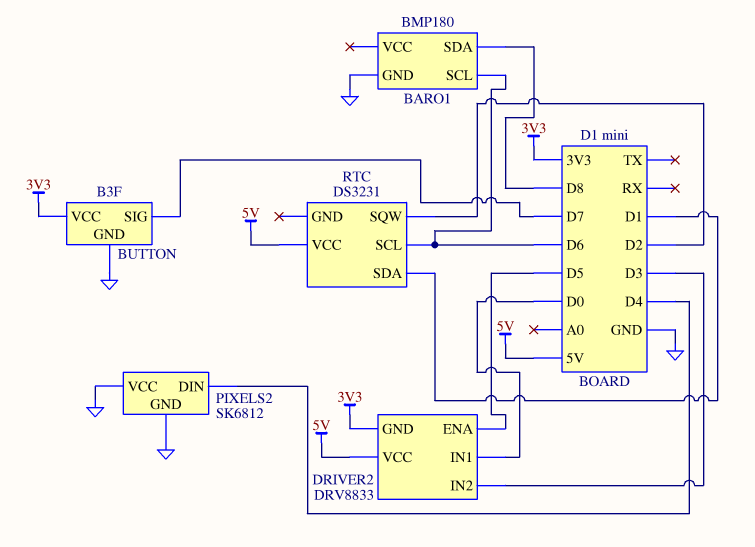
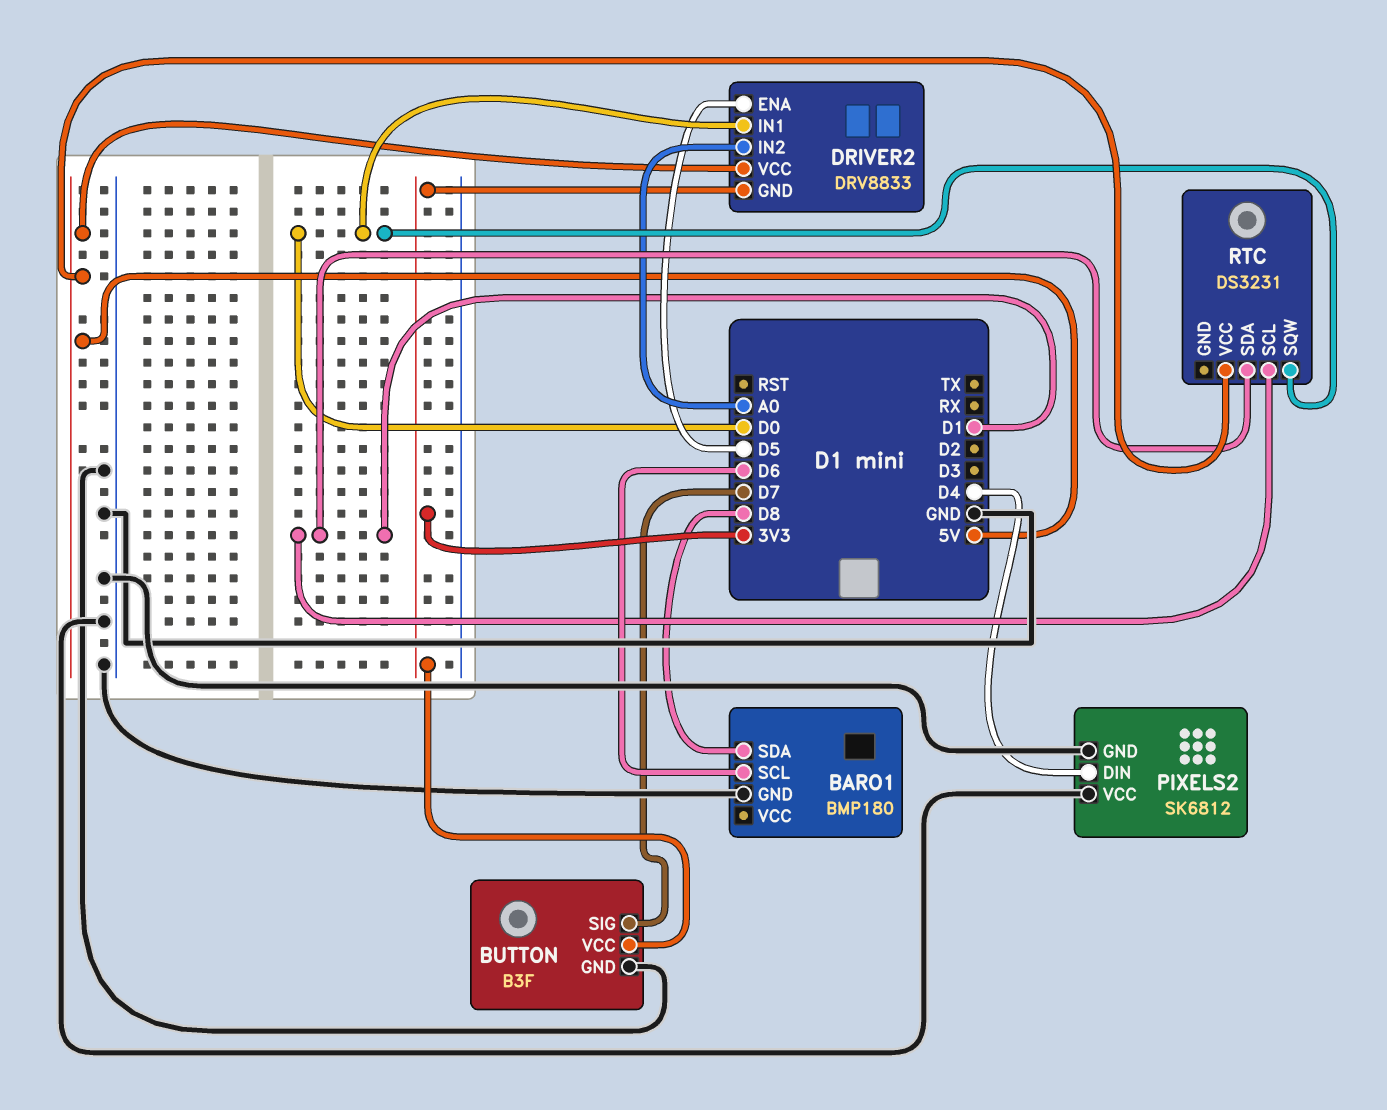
DRIVER2 pin IN2: D3 -> A0
RTC pin SCL: D6 -> D1
RTC pin SQW: D2 -> D0

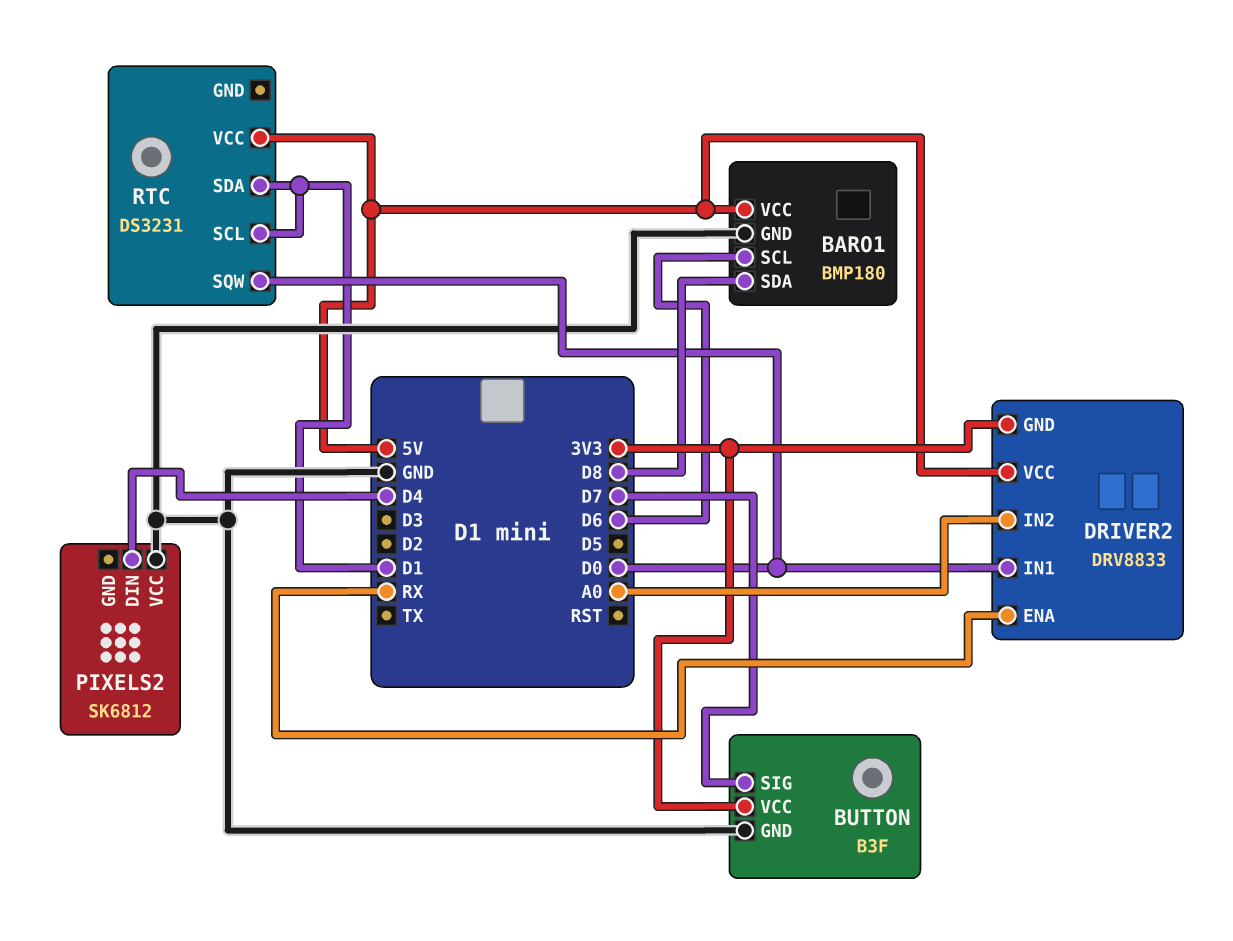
BARO1 pin VCC: none -> 5V
DRIVER2 pin ENA: D5 -> RX
PIXELS2 pin GND: GND -> none

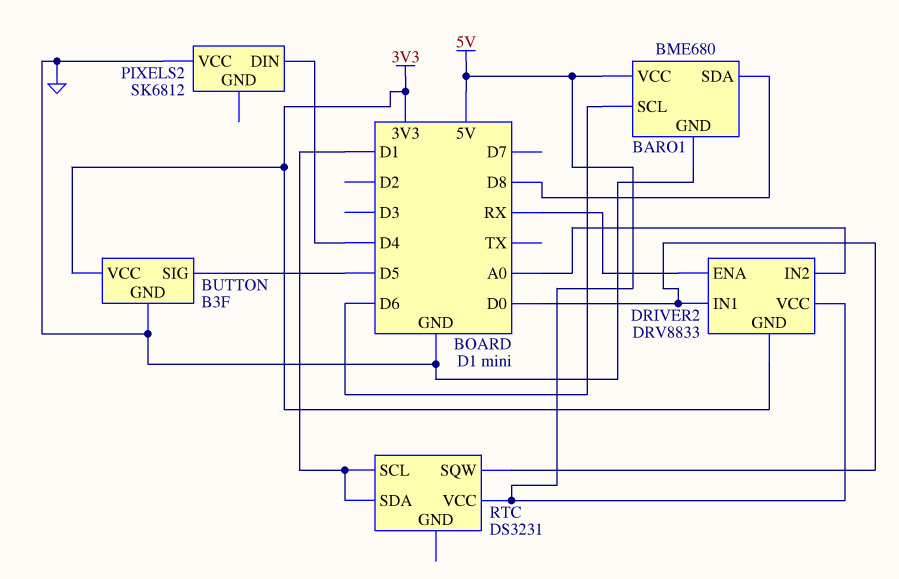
BARO1: BMP180 -> BME680
BUTTON pin SIG: D7 -> D5

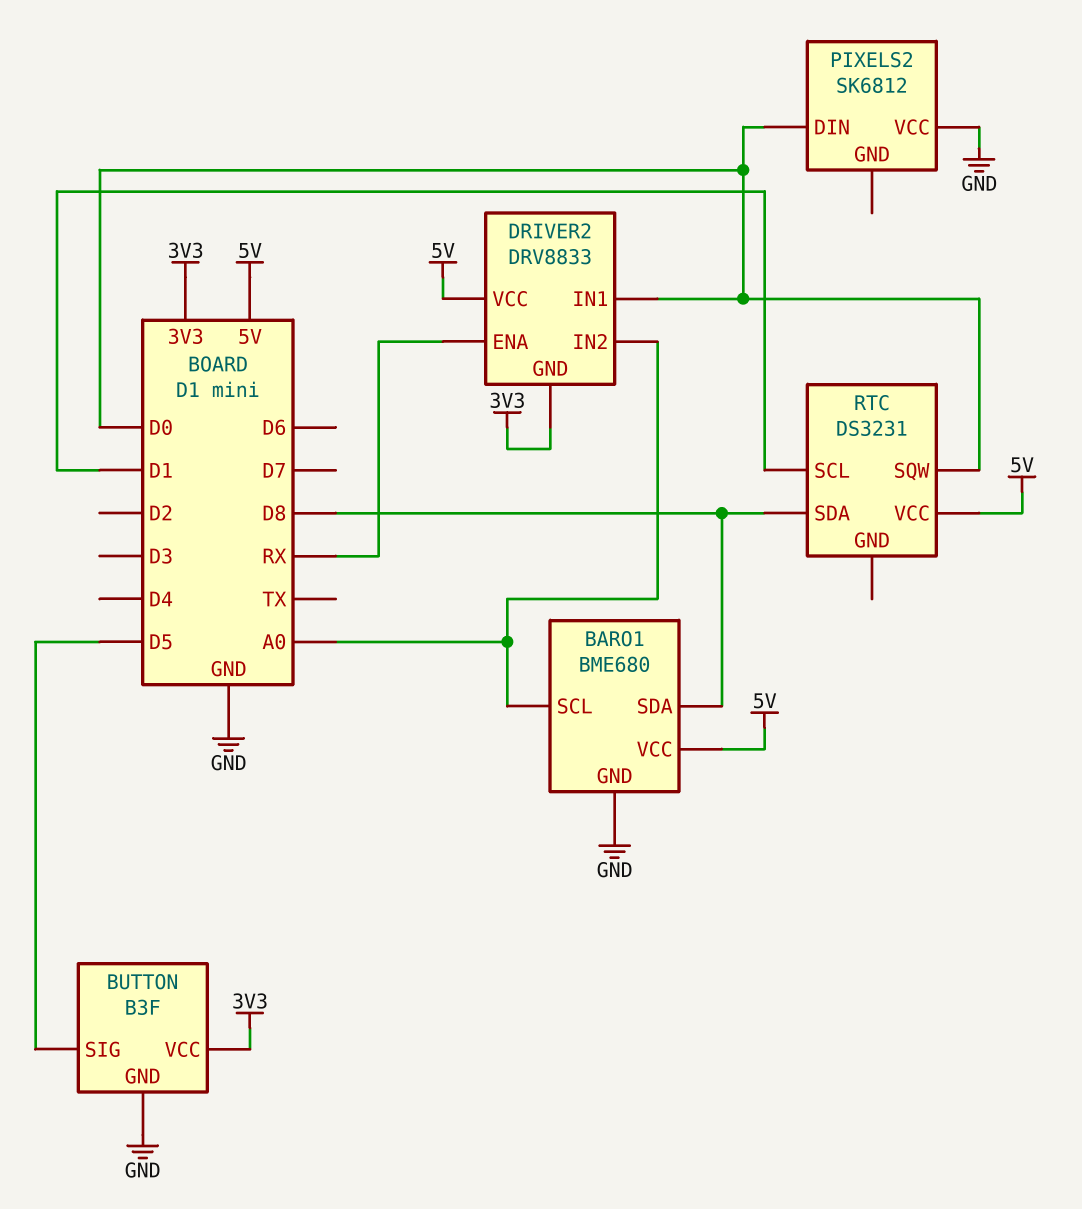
BARO1 pin SCL: D6 -> A0
PIXELS2 pin DIN: D4 -> D0
RTC pin SDA: D1 -> D8

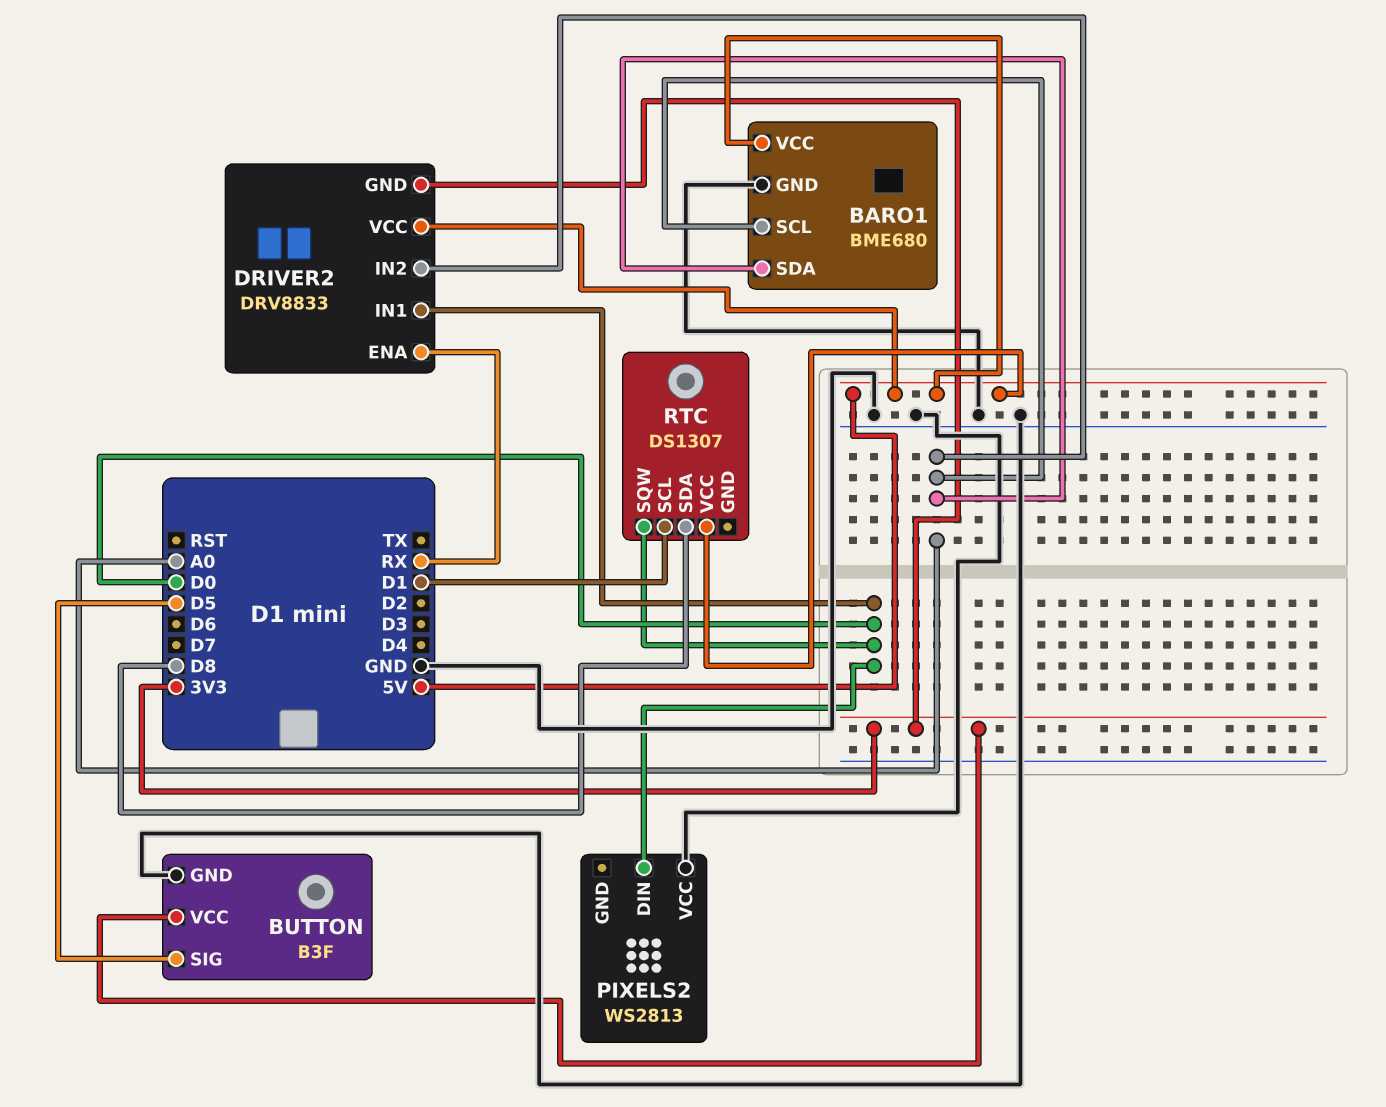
BARO1 pin SDA: D8 -> A0
PIXELS2: SK6812 -> WS2813
RTC: DS3231 -> DS1307

